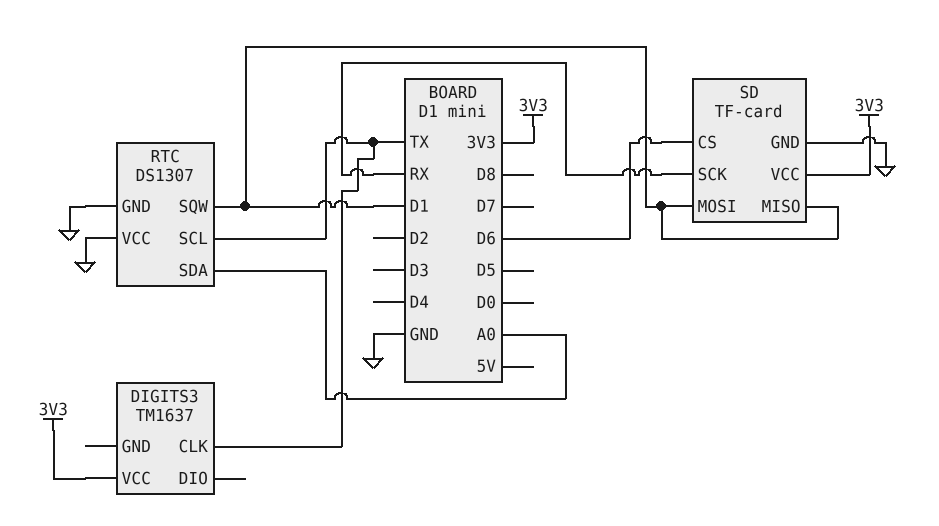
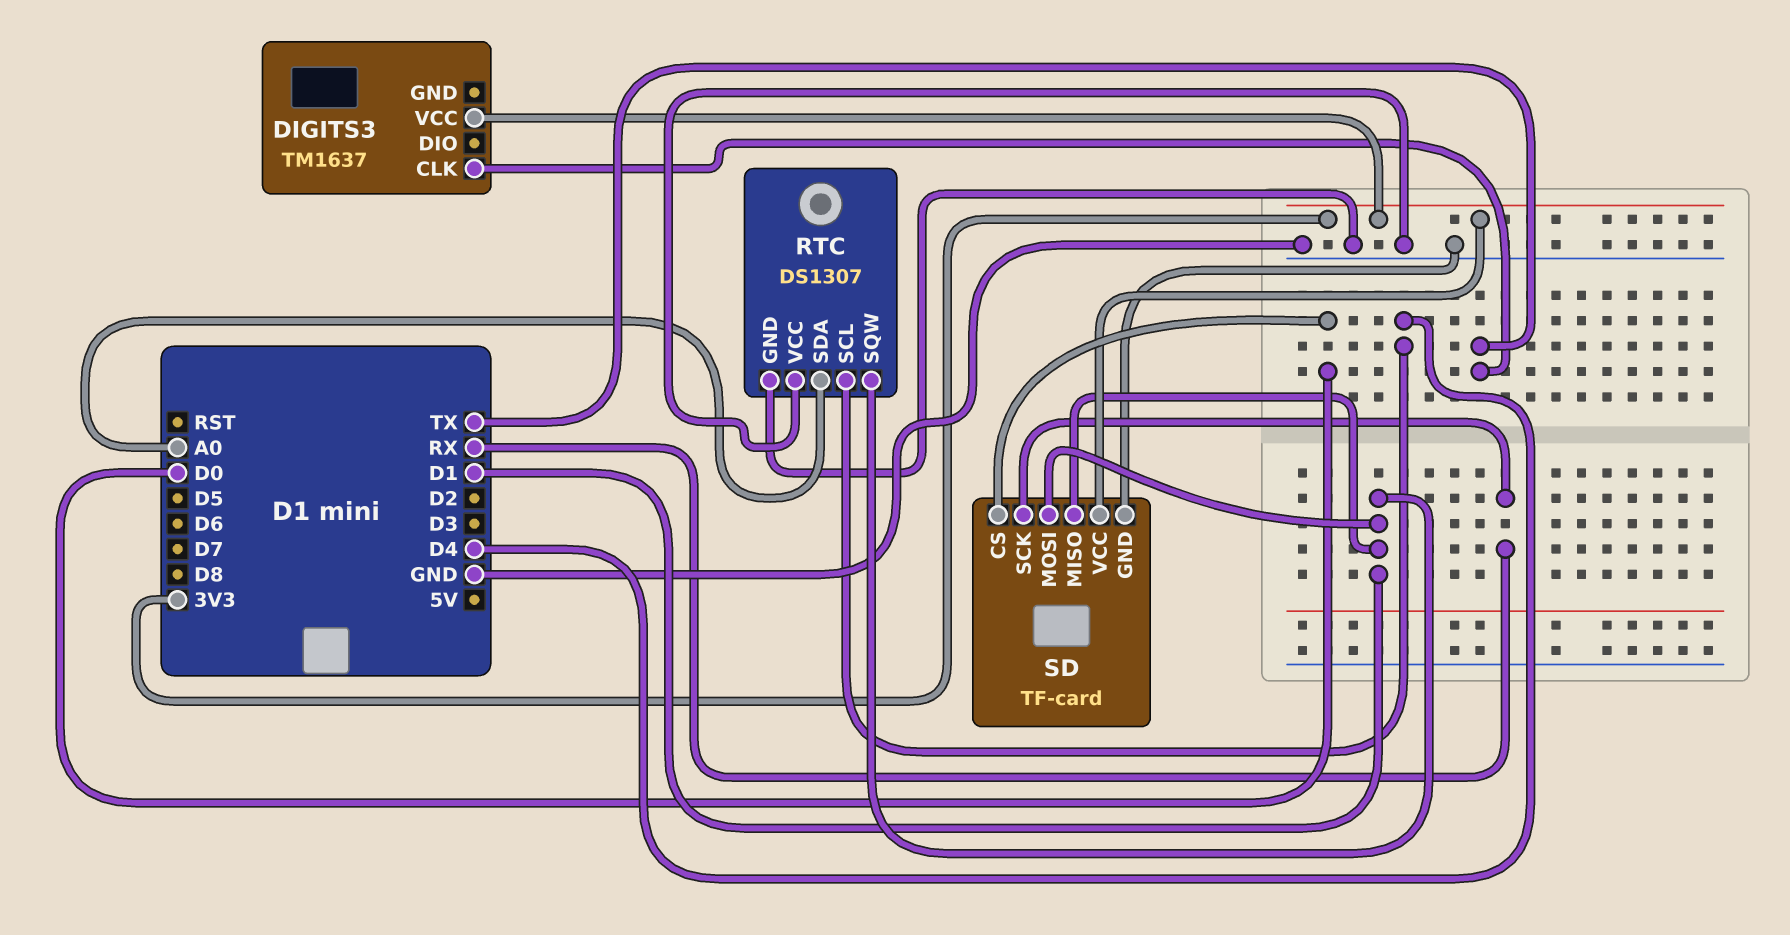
RTC pin SCL: TX -> D4
SD pin CS: D6 -> D0

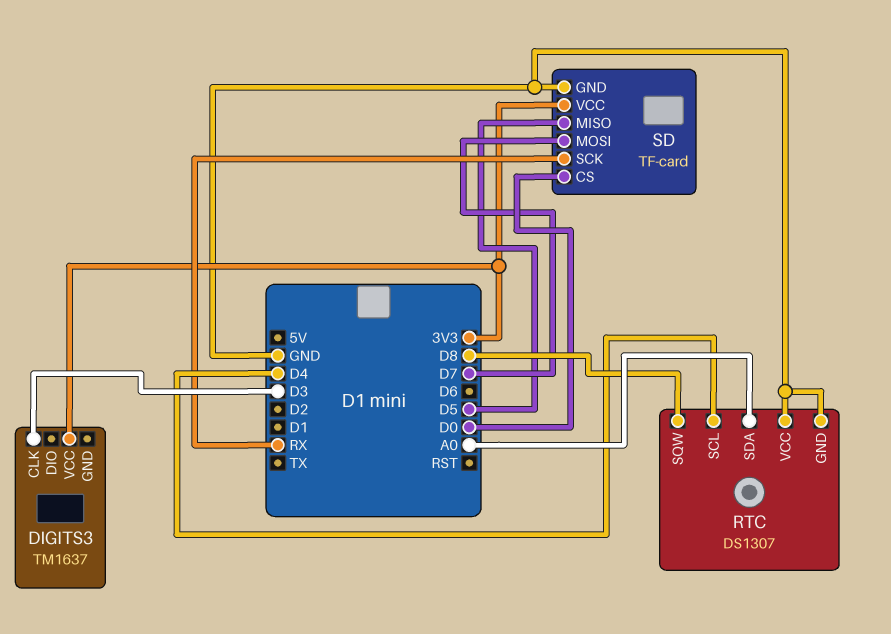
DIGITS3 pin CLK: TX -> D3
RTC pin SQW: D1 -> D8
SD pin MISO: D1 -> D5
SD pin MOSI: D1 -> D7

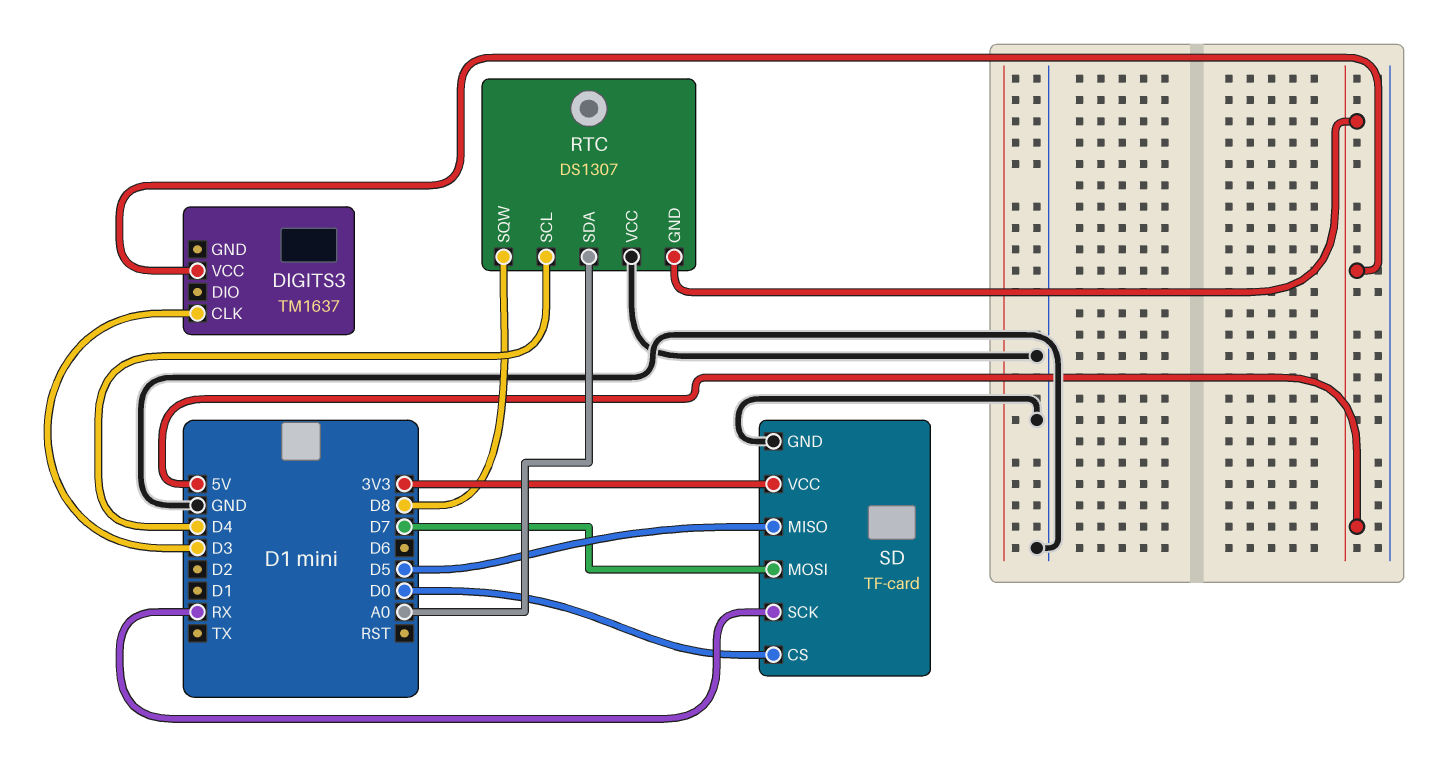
DIGITS3 pin VCC: 3V3 -> 5V
RTC pin GND: GND -> 5V

